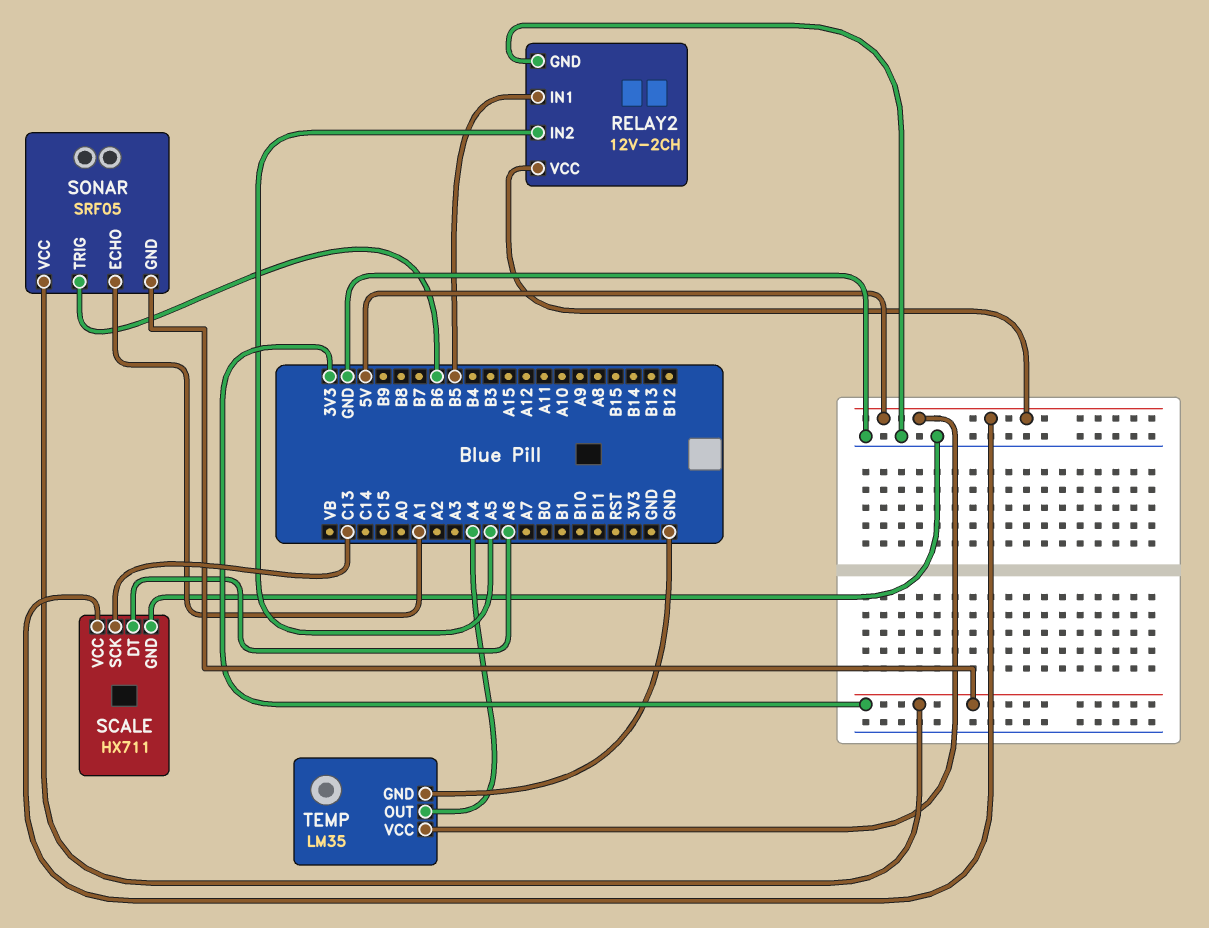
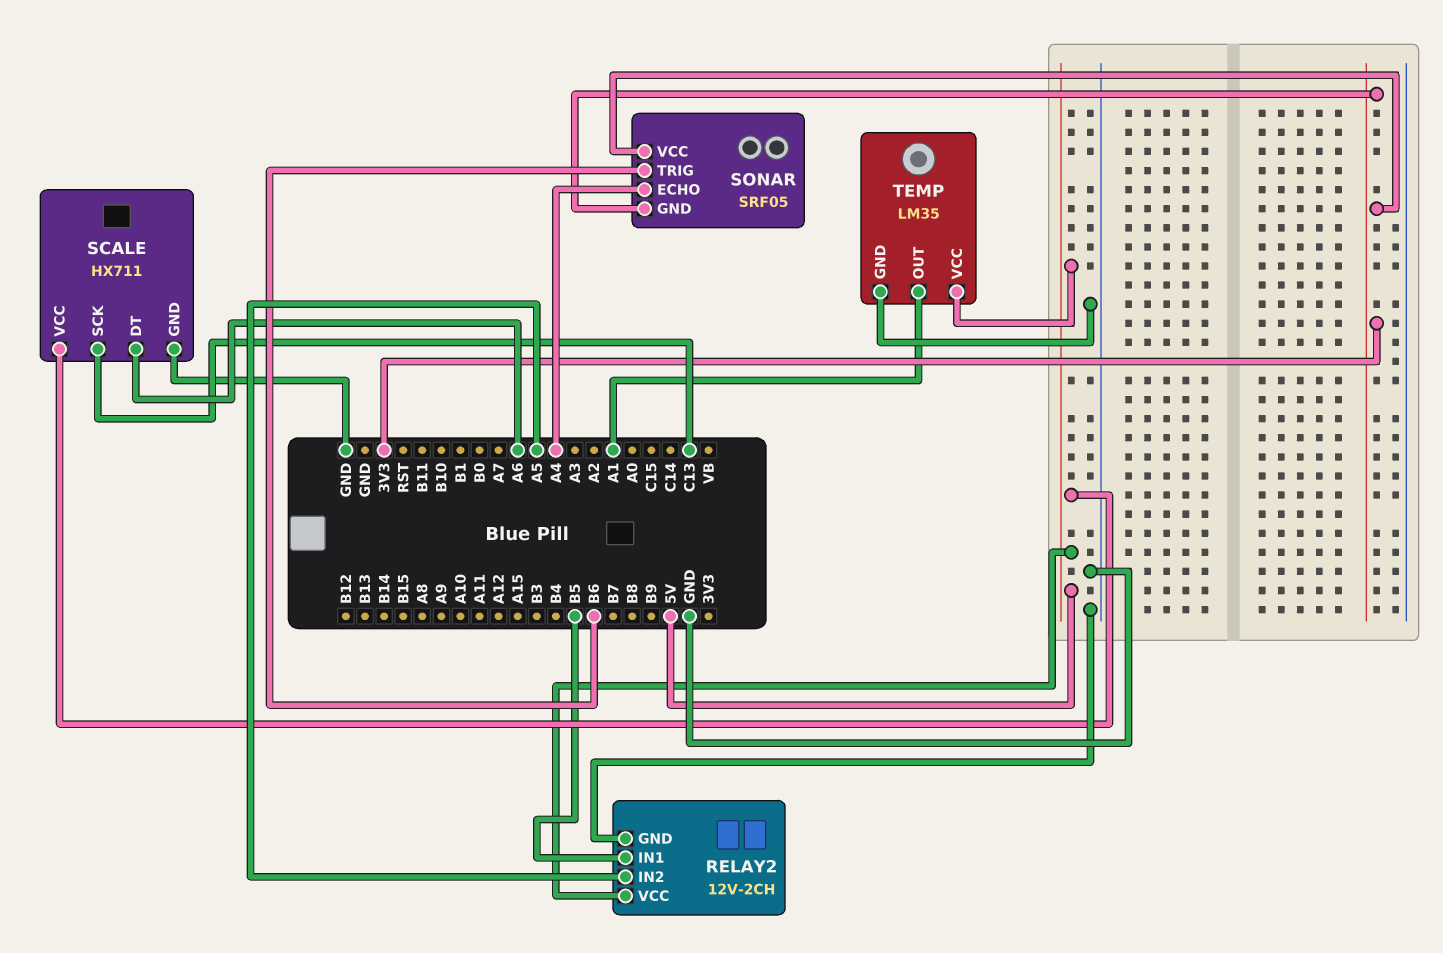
SONAR pin ECHO: A1 -> A4
TEMP pin OUT: A4 -> A1

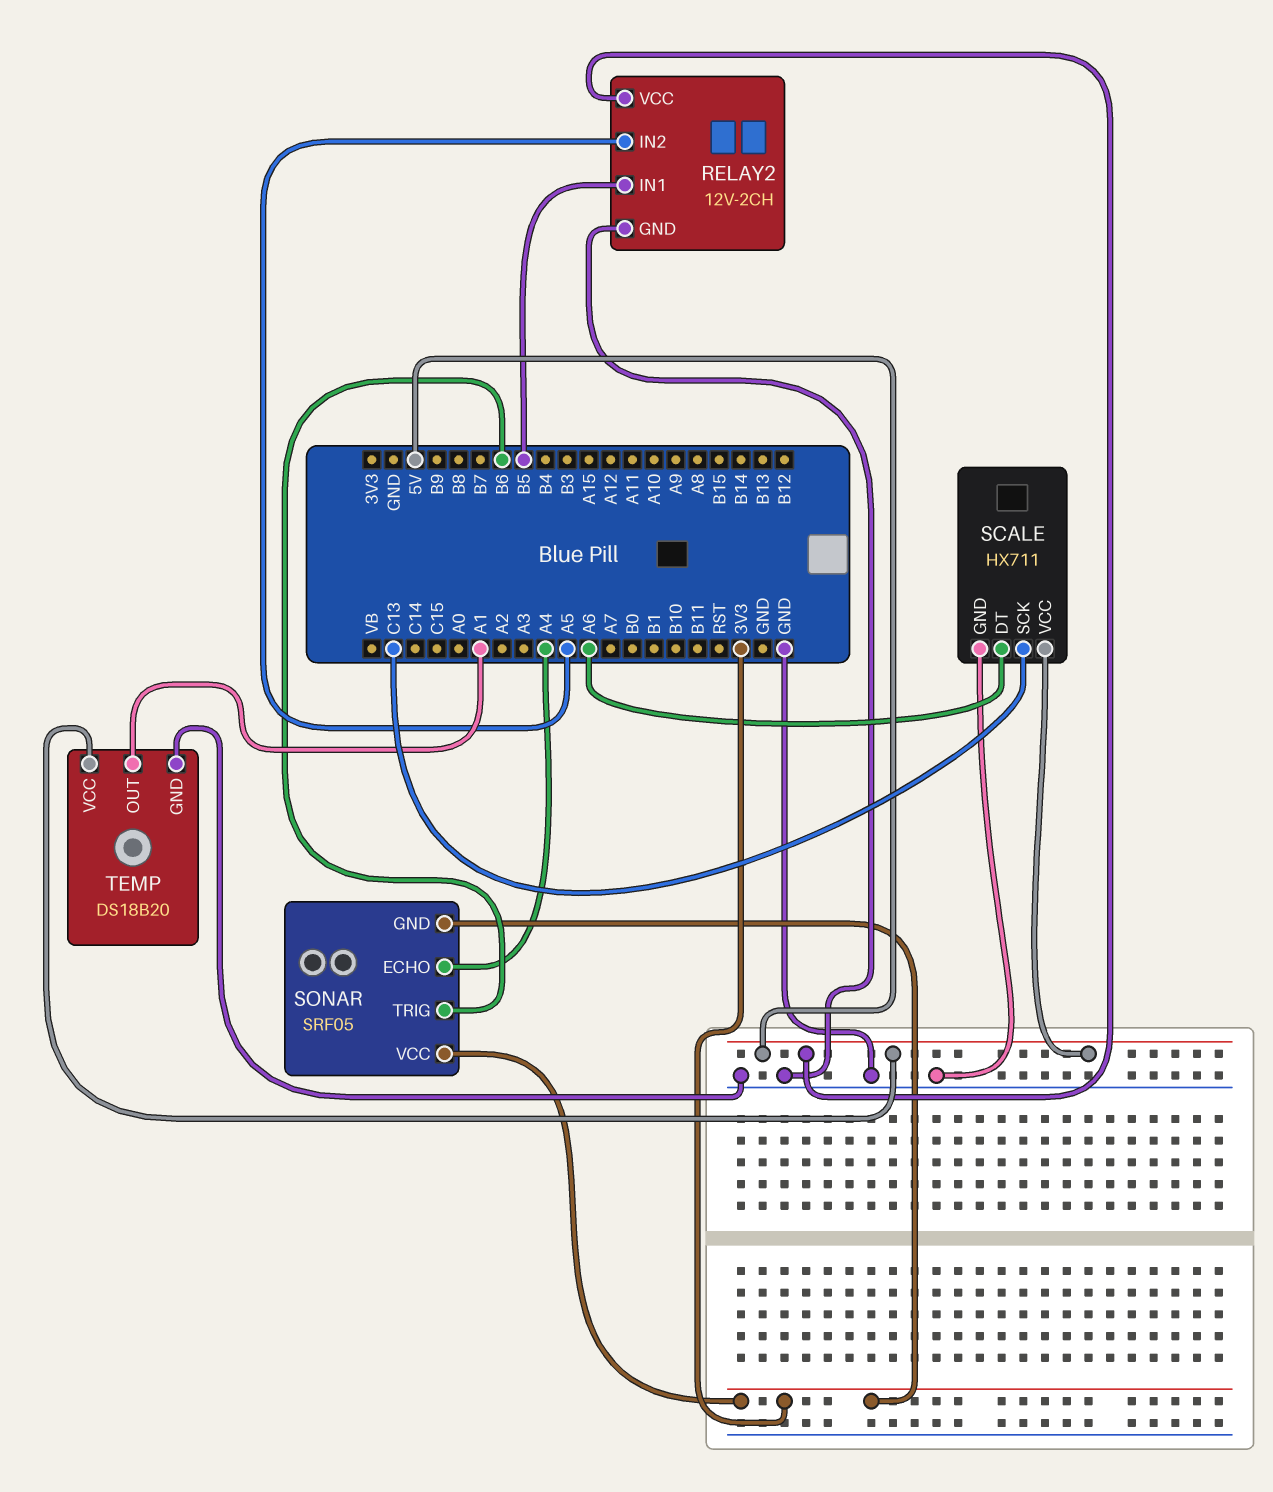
TEMP: LM35 -> DS18B20

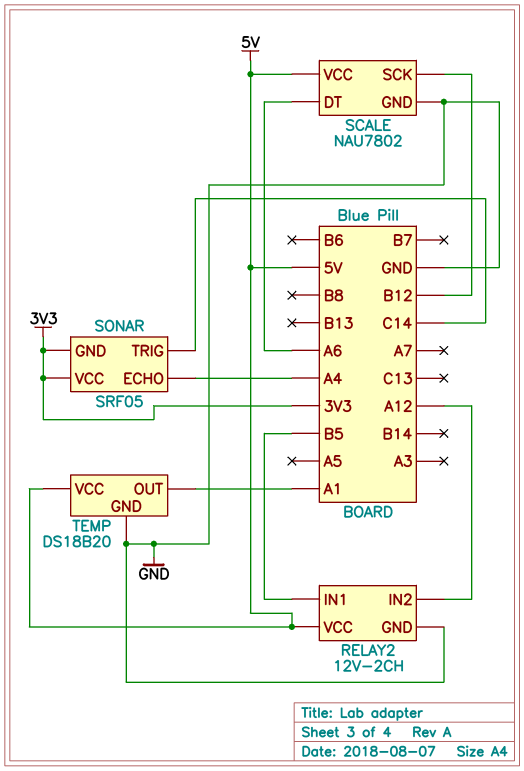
RELAY2 pin IN2: A5 -> A12
SCALE: HX711 -> NAU7802
SCALE pin SCK: C13 -> B12
SONAR pin TRIG: B6 -> C14

